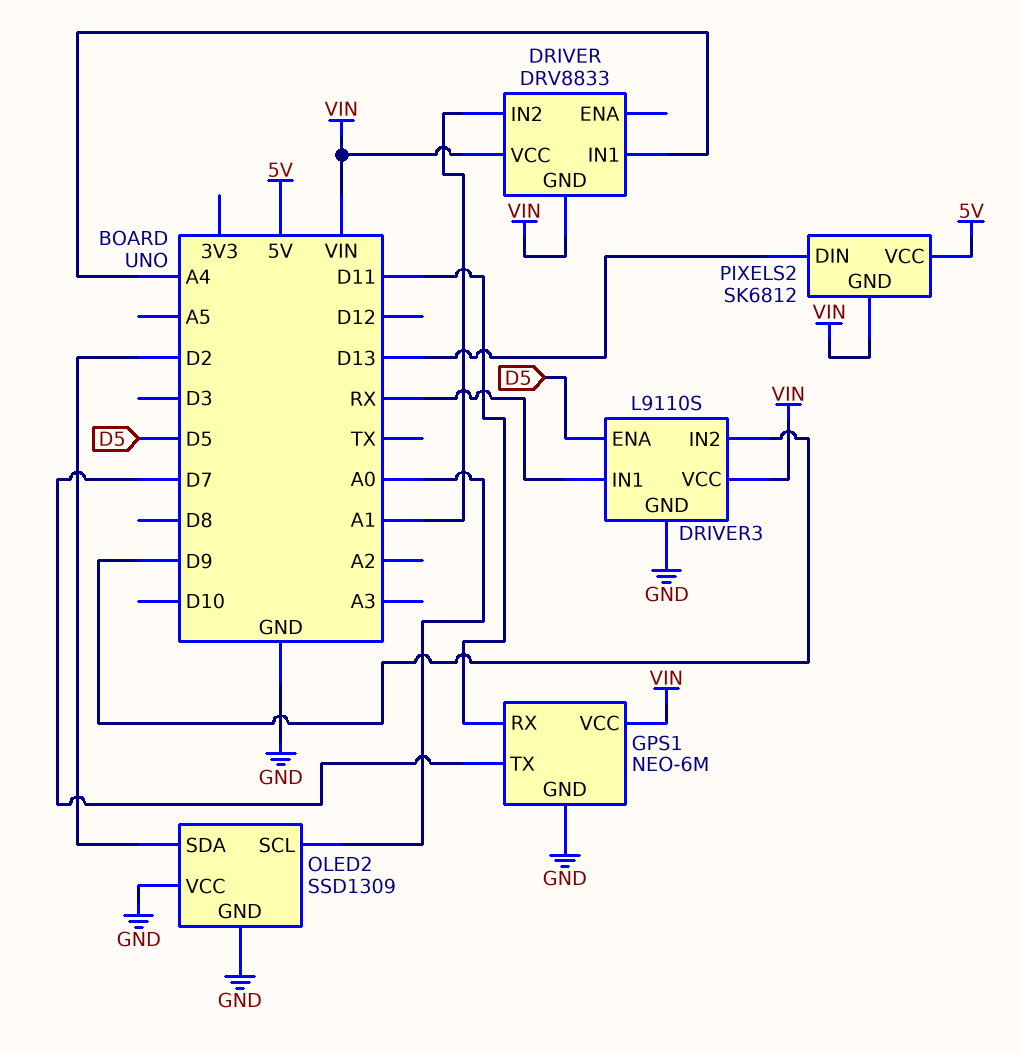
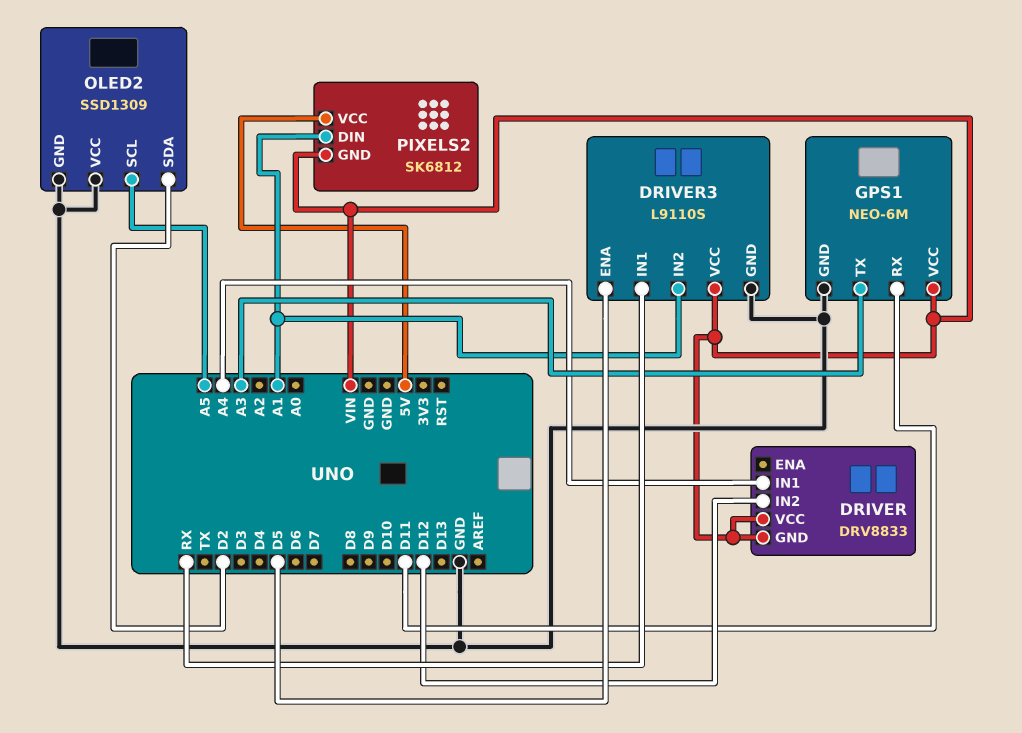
DRIVER pin IN2: A1 -> D12
DRIVER3 pin IN2: D9 -> A1
GPS1 pin TX: D7 -> A3
OLED2 pin SCL: A0 -> A5
PIXELS2 pin DIN: D13 -> A1

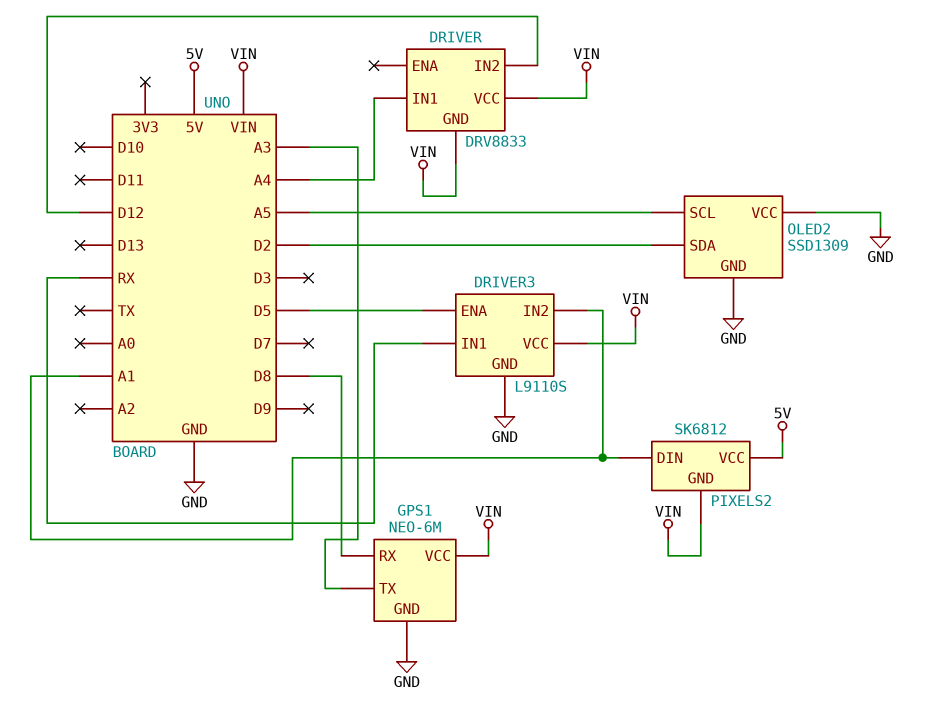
GPS1 pin RX: D11 -> D8

